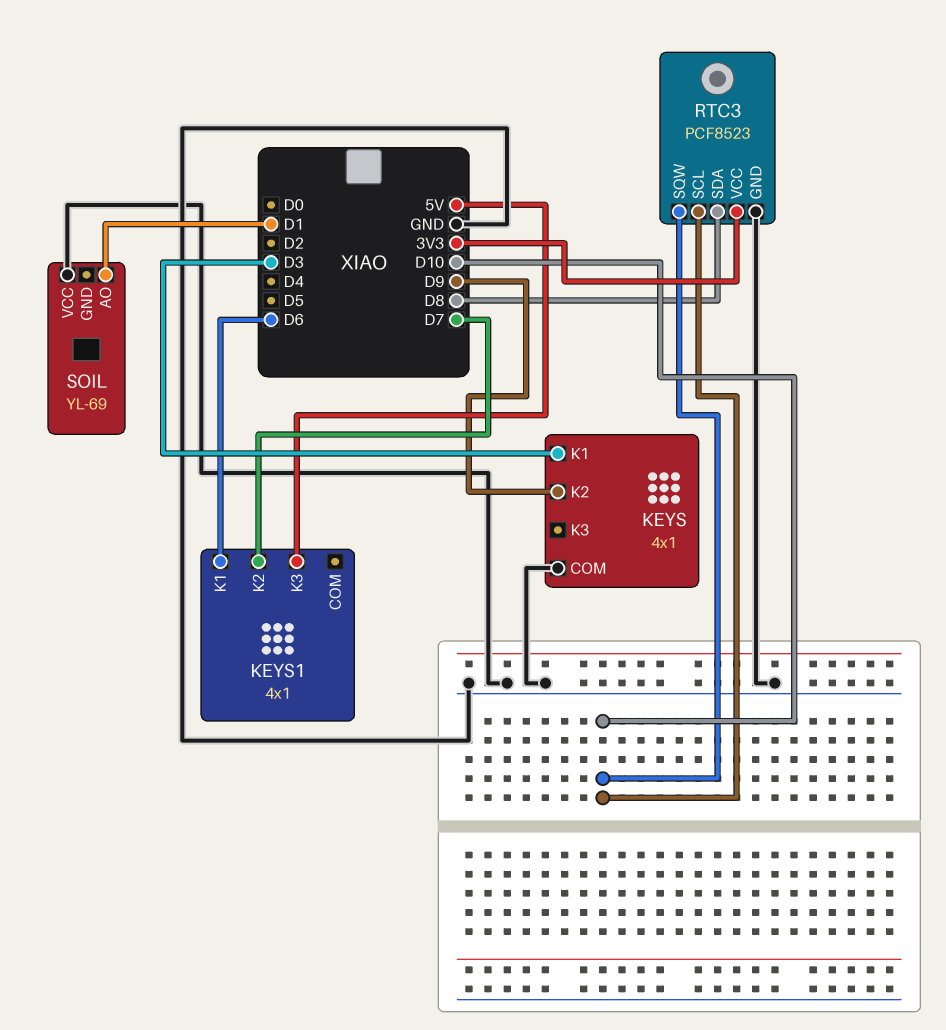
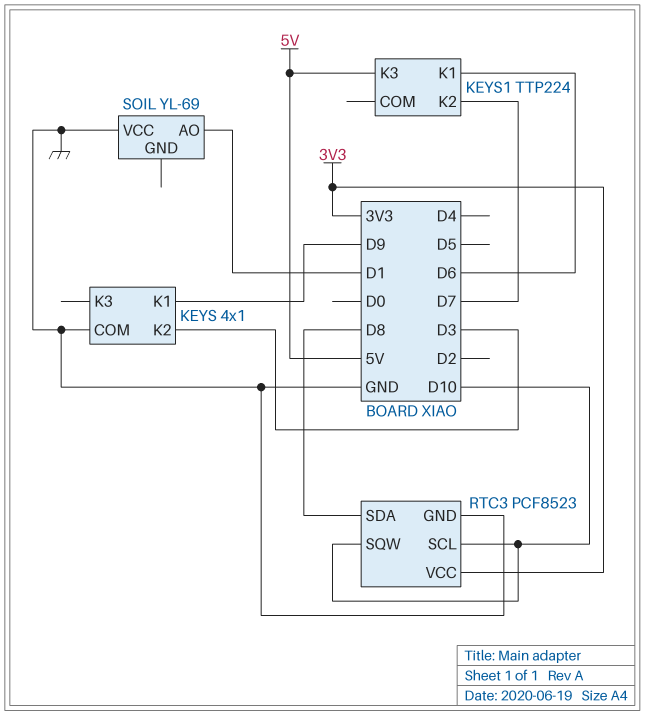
KEYS pin K1: D3 -> D9
KEYS pin K2: D9 -> D3
KEYS1: 4x1 -> TTP224

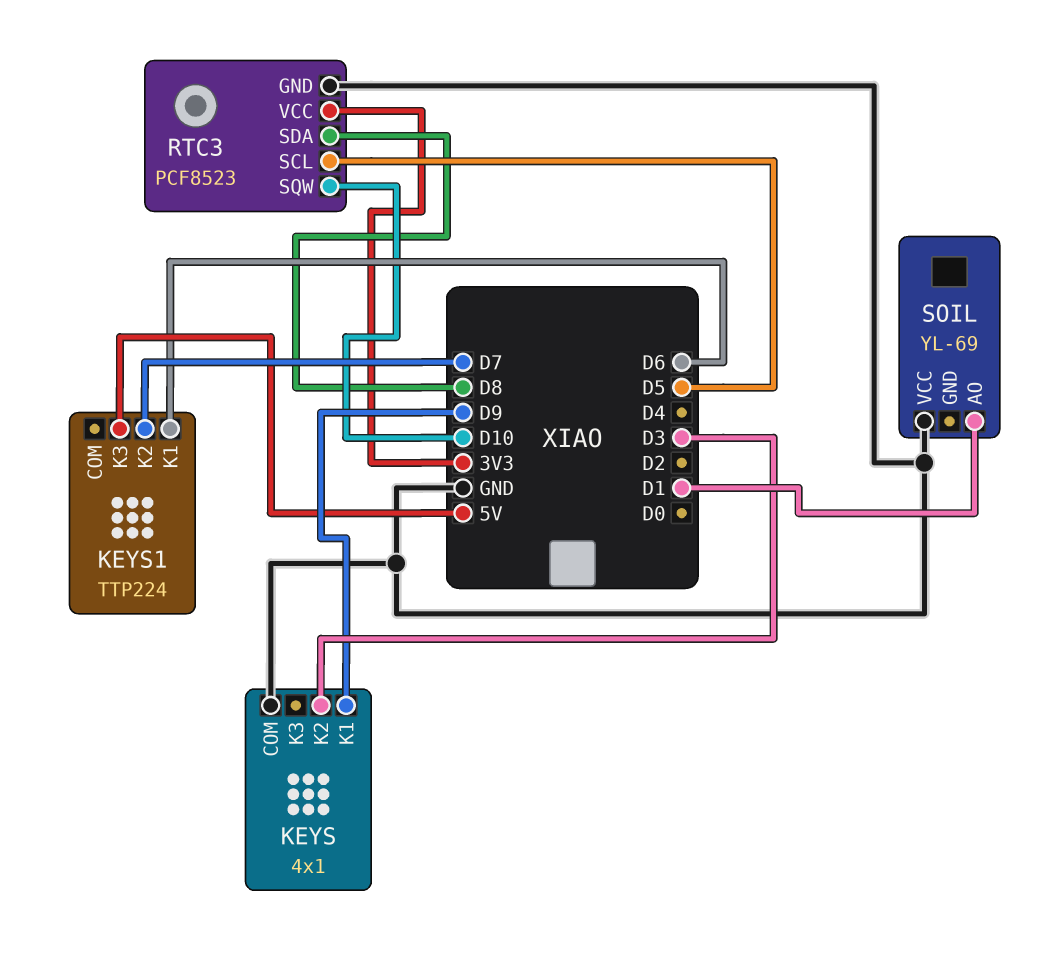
RTC3 pin SCL: D10 -> D5

